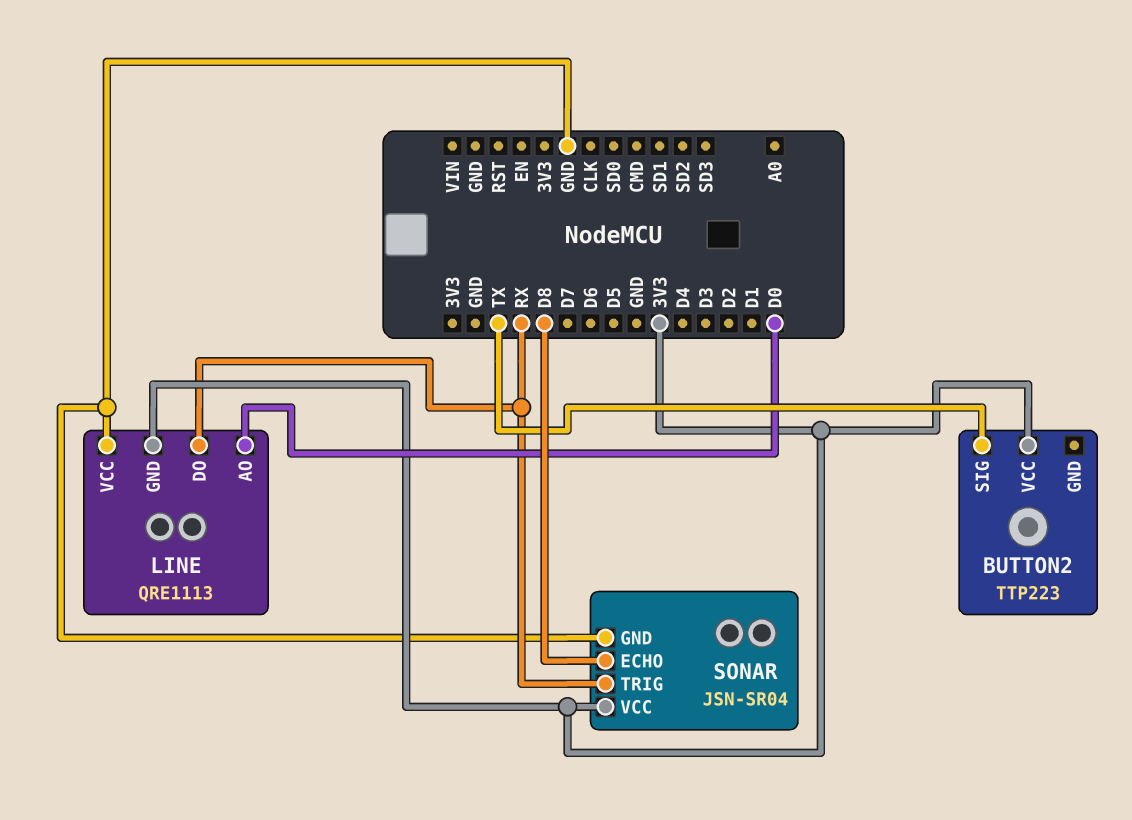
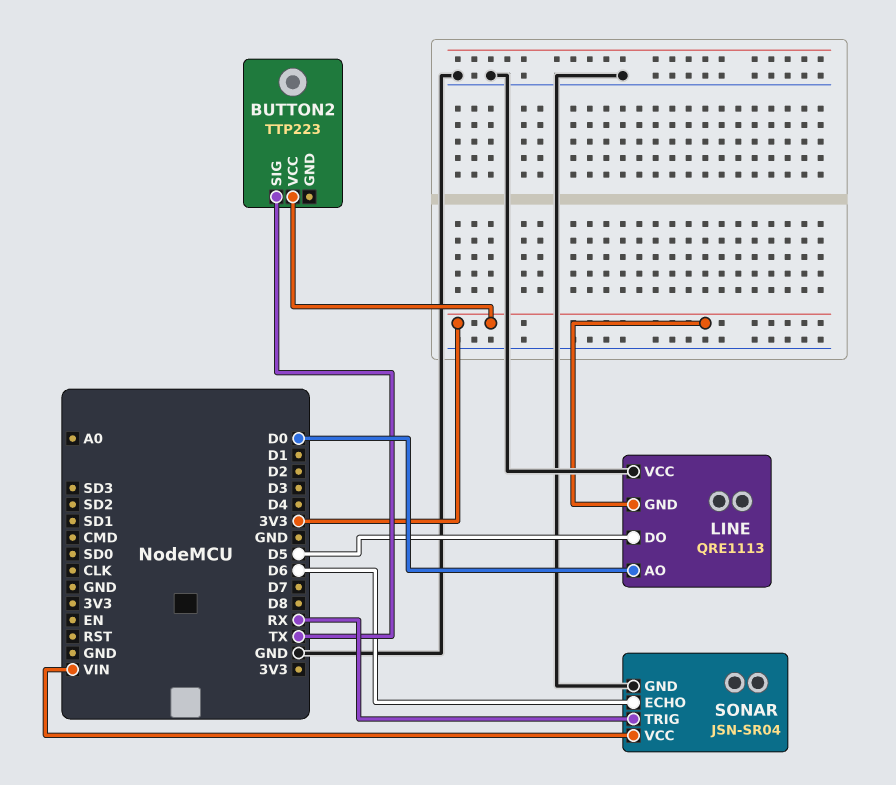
LINE pin DO: RX -> D5
SONAR pin ECHO: D8 -> D6
SONAR pin VCC: 3V3 -> VIN

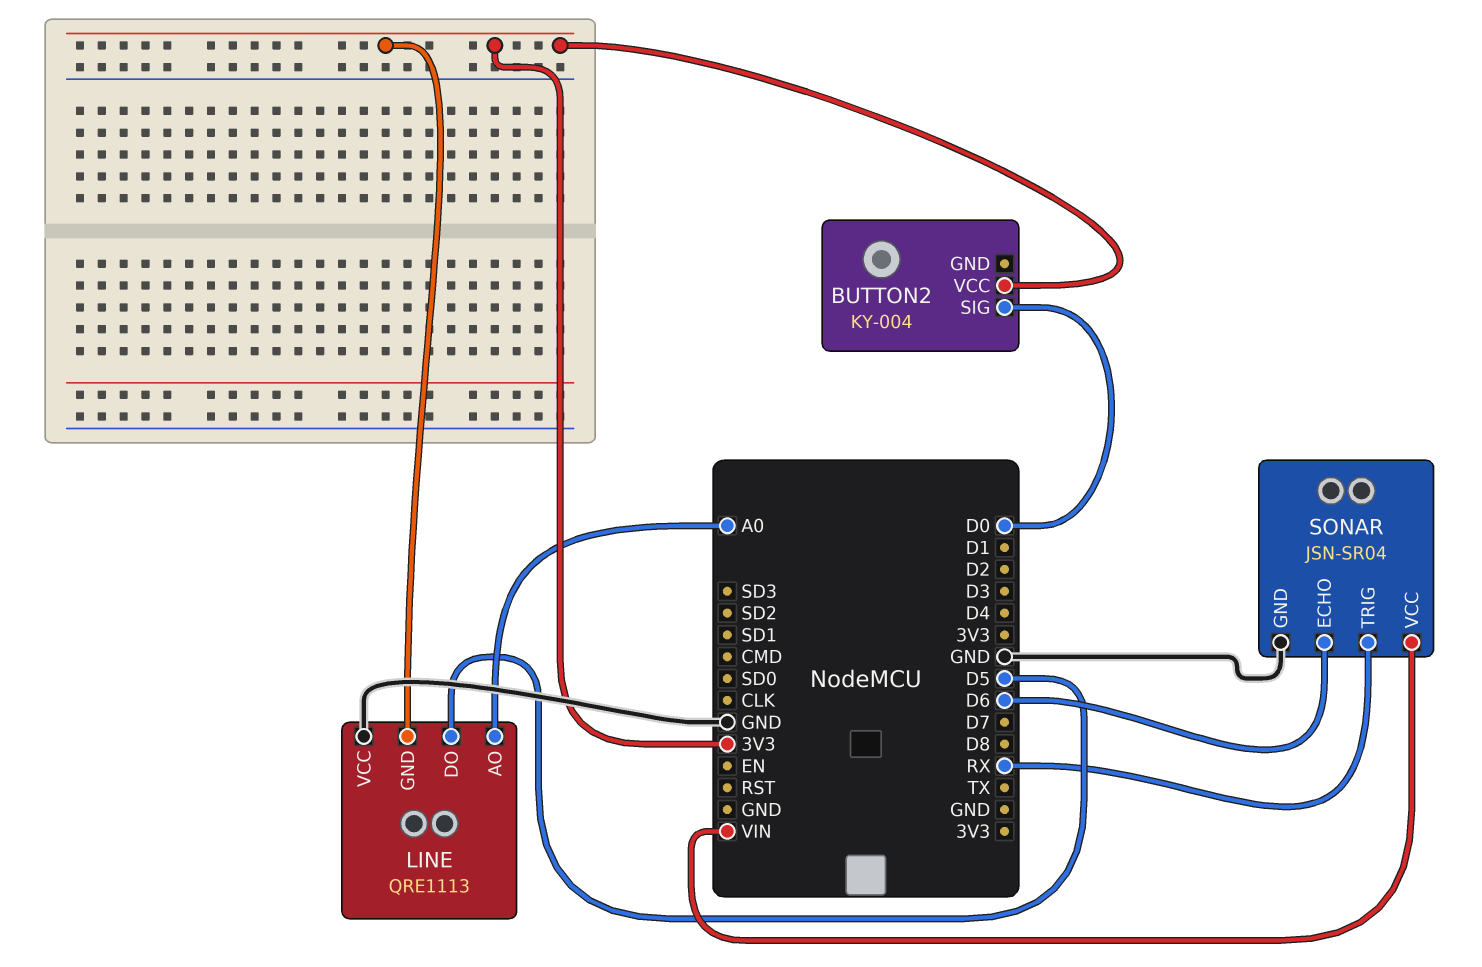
BUTTON2: TTP223 -> KY-004
BUTTON2 pin SIG: TX -> D0
LINE pin AO: D0 -> A0

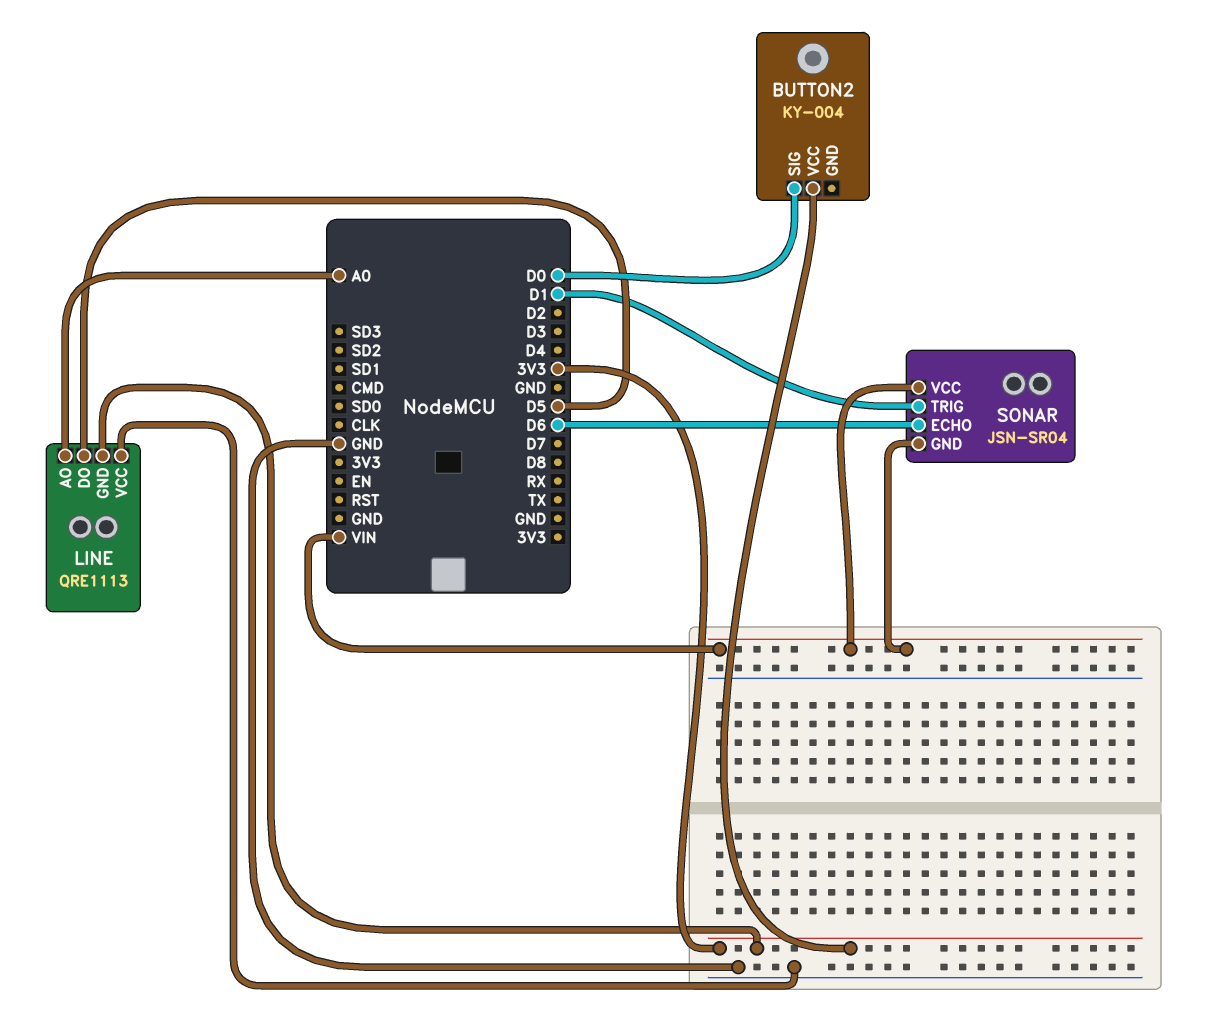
SONAR pin GND: GND -> VIN
SONAR pin TRIG: RX -> D1

